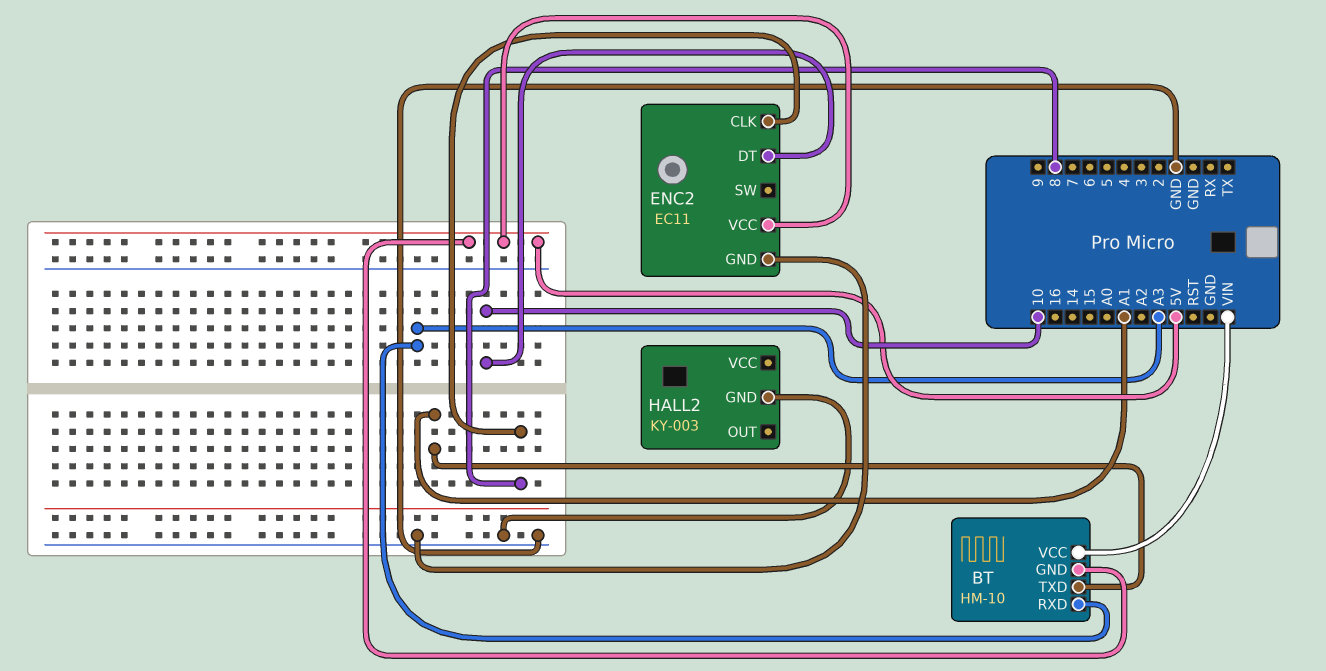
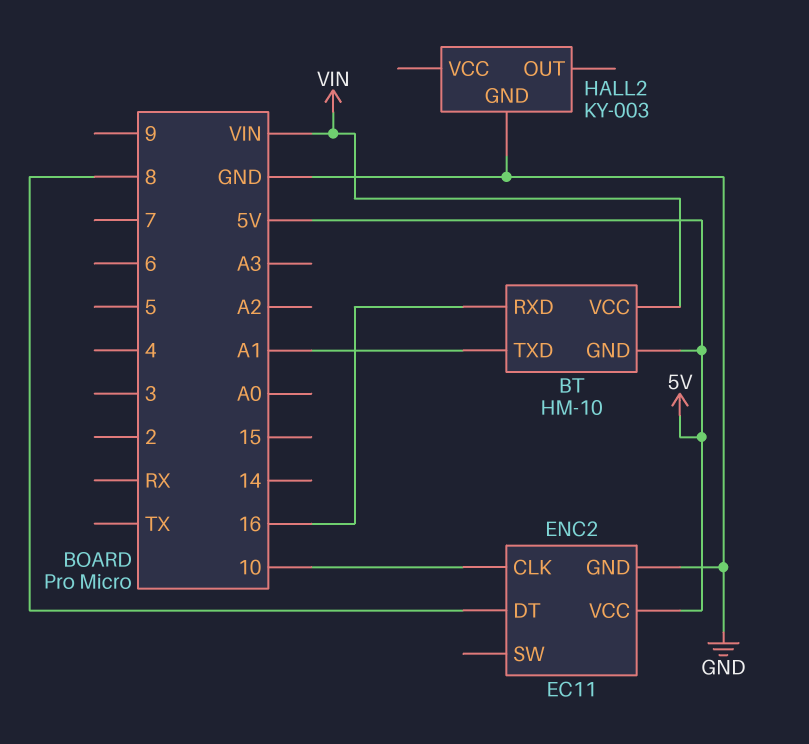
BT pin RXD: A3 -> 16
ENC2 pin CLK: 8 -> 10
ENC2 pin DT: 10 -> 8

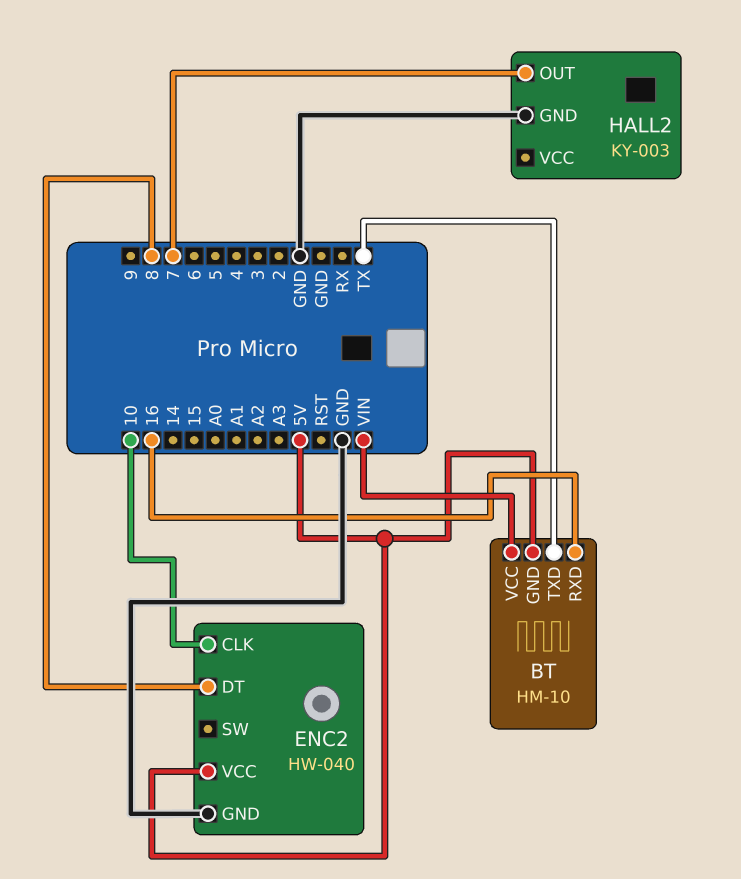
BT pin TXD: A1 -> TX
ENC2: EC11 -> HW-040
HALL2 pin OUT: none -> 7

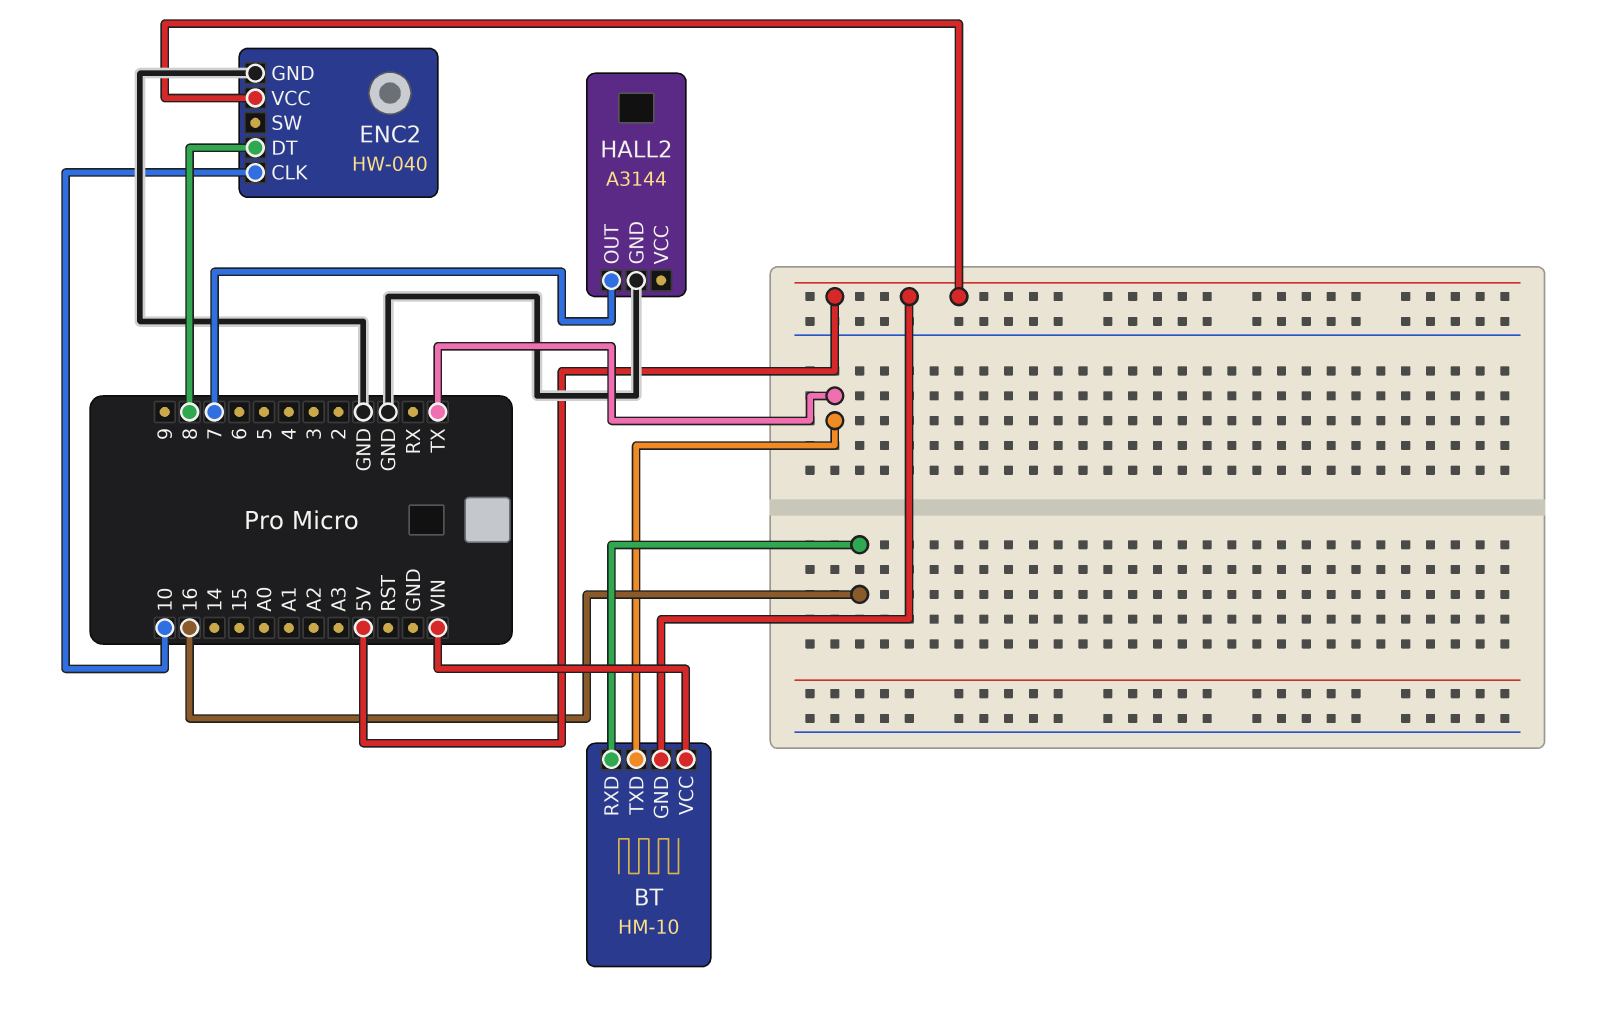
HALL2: KY-003 -> A3144

